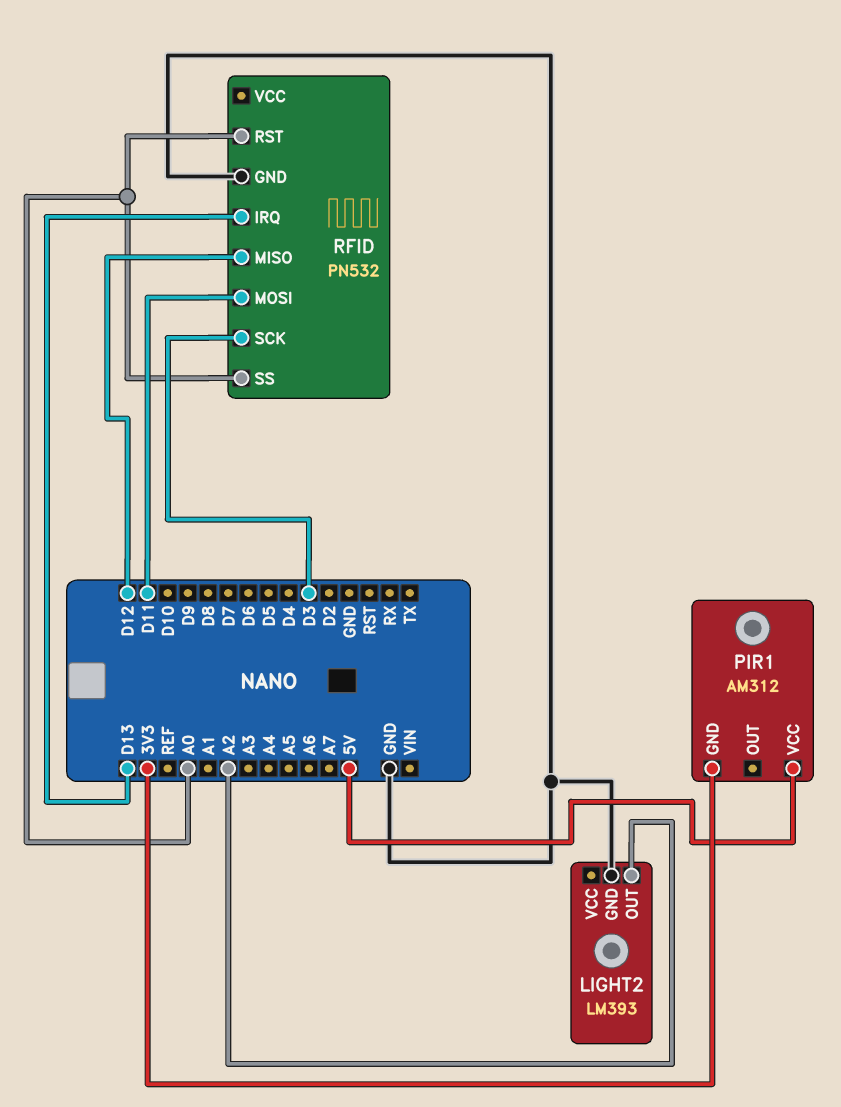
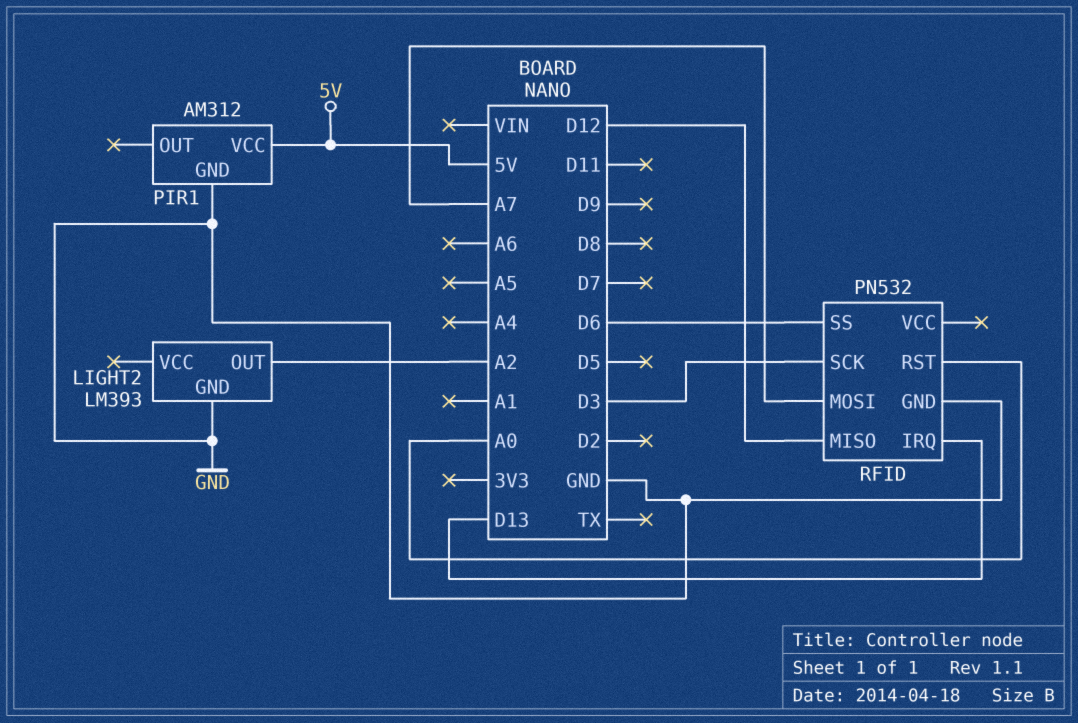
PIR1 pin GND: 3V3 -> GND
RFID pin MOSI: D11 -> A7
RFID pin SS: A0 -> D6

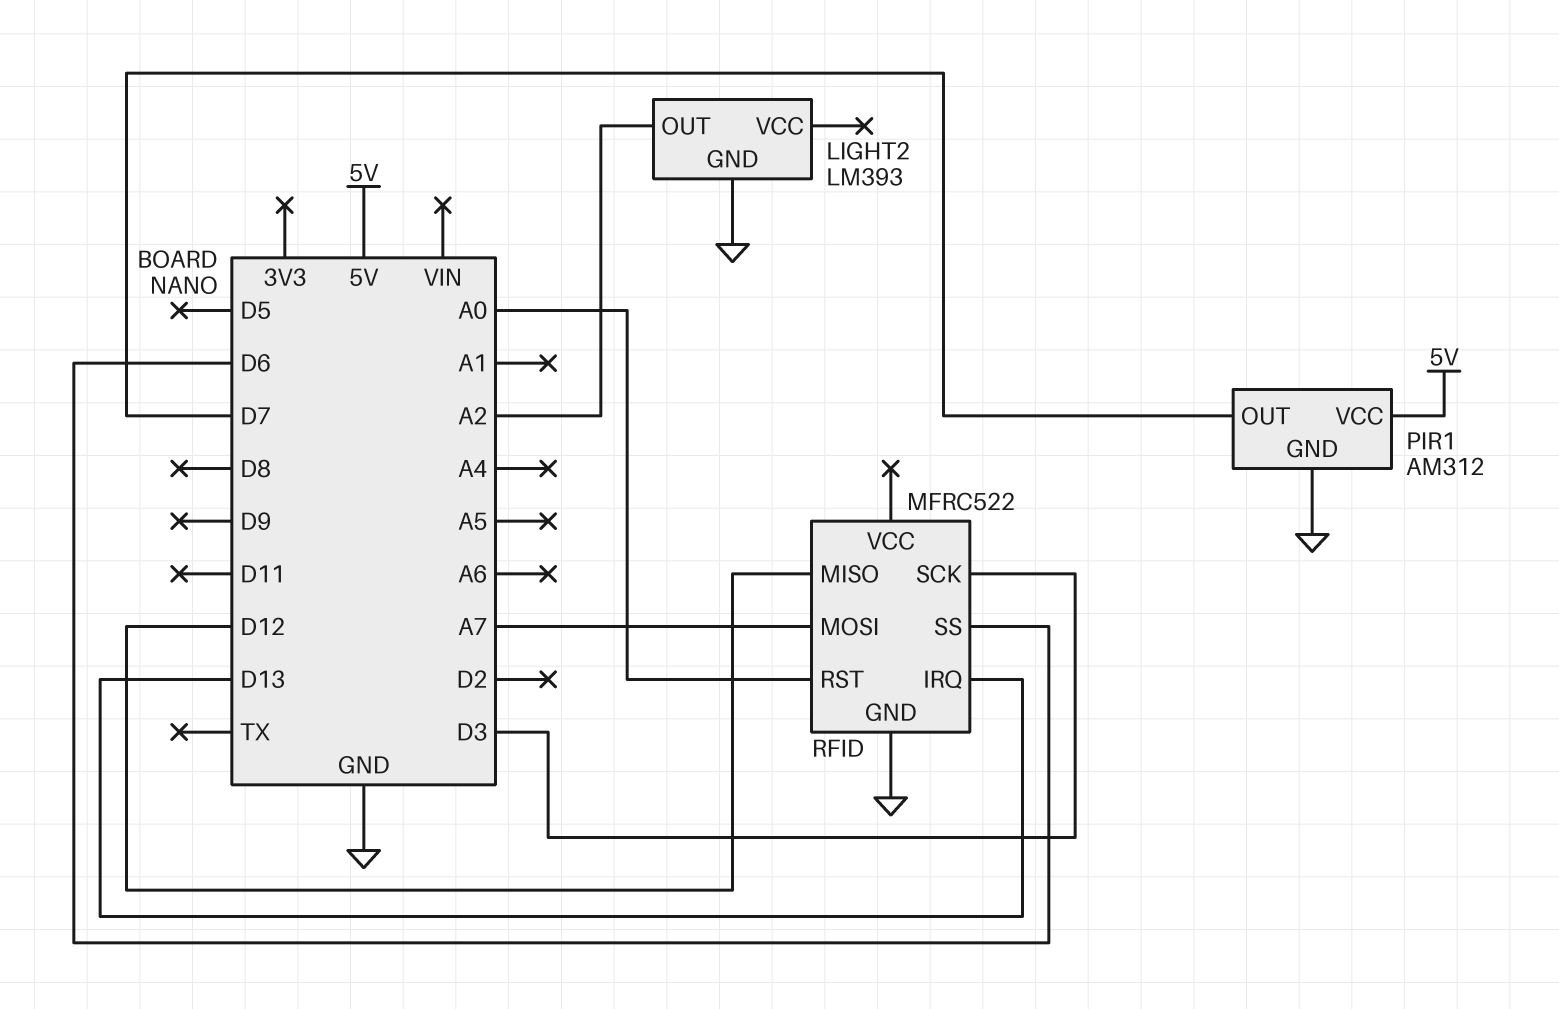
PIR1 pin OUT: none -> D7
RFID: PN532 -> MFRC522

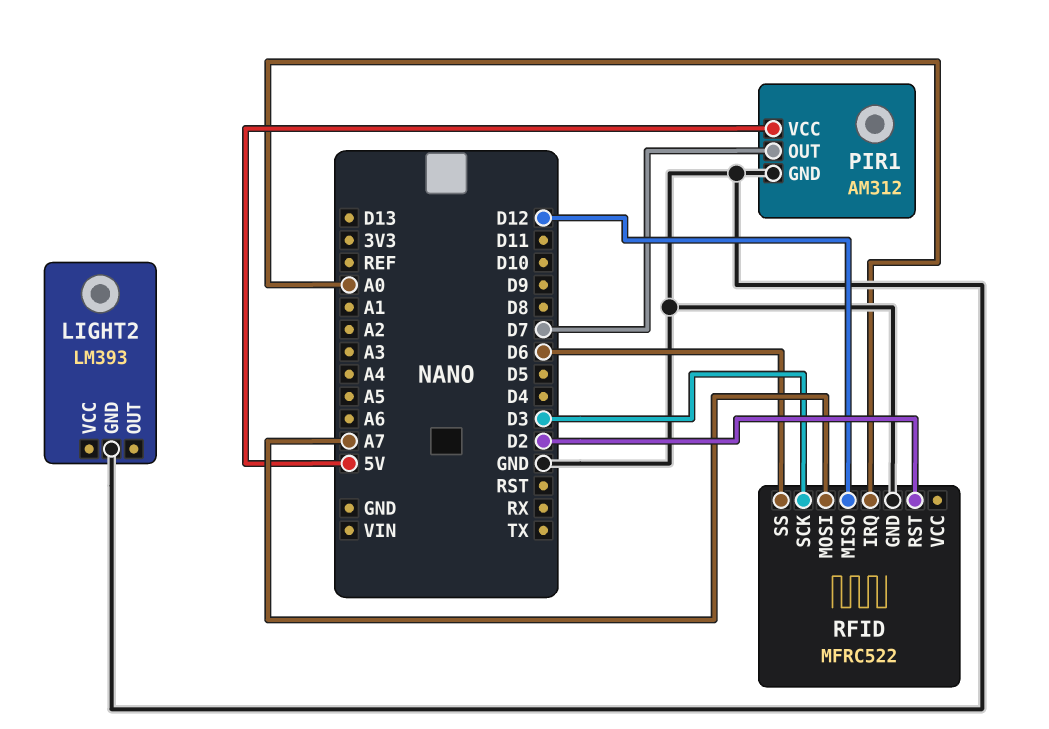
LIGHT2 pin OUT: A2 -> none
RFID pin IRQ: D13 -> A0
RFID pin RST: A0 -> D2

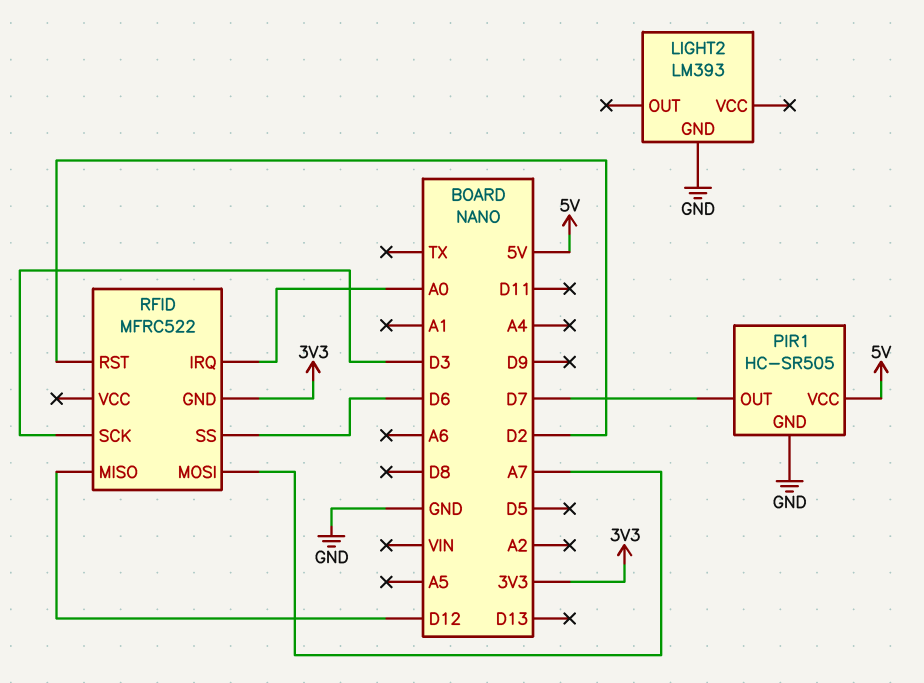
PIR1: AM312 -> HC-SR505
RFID pin GND: GND -> 3V3

